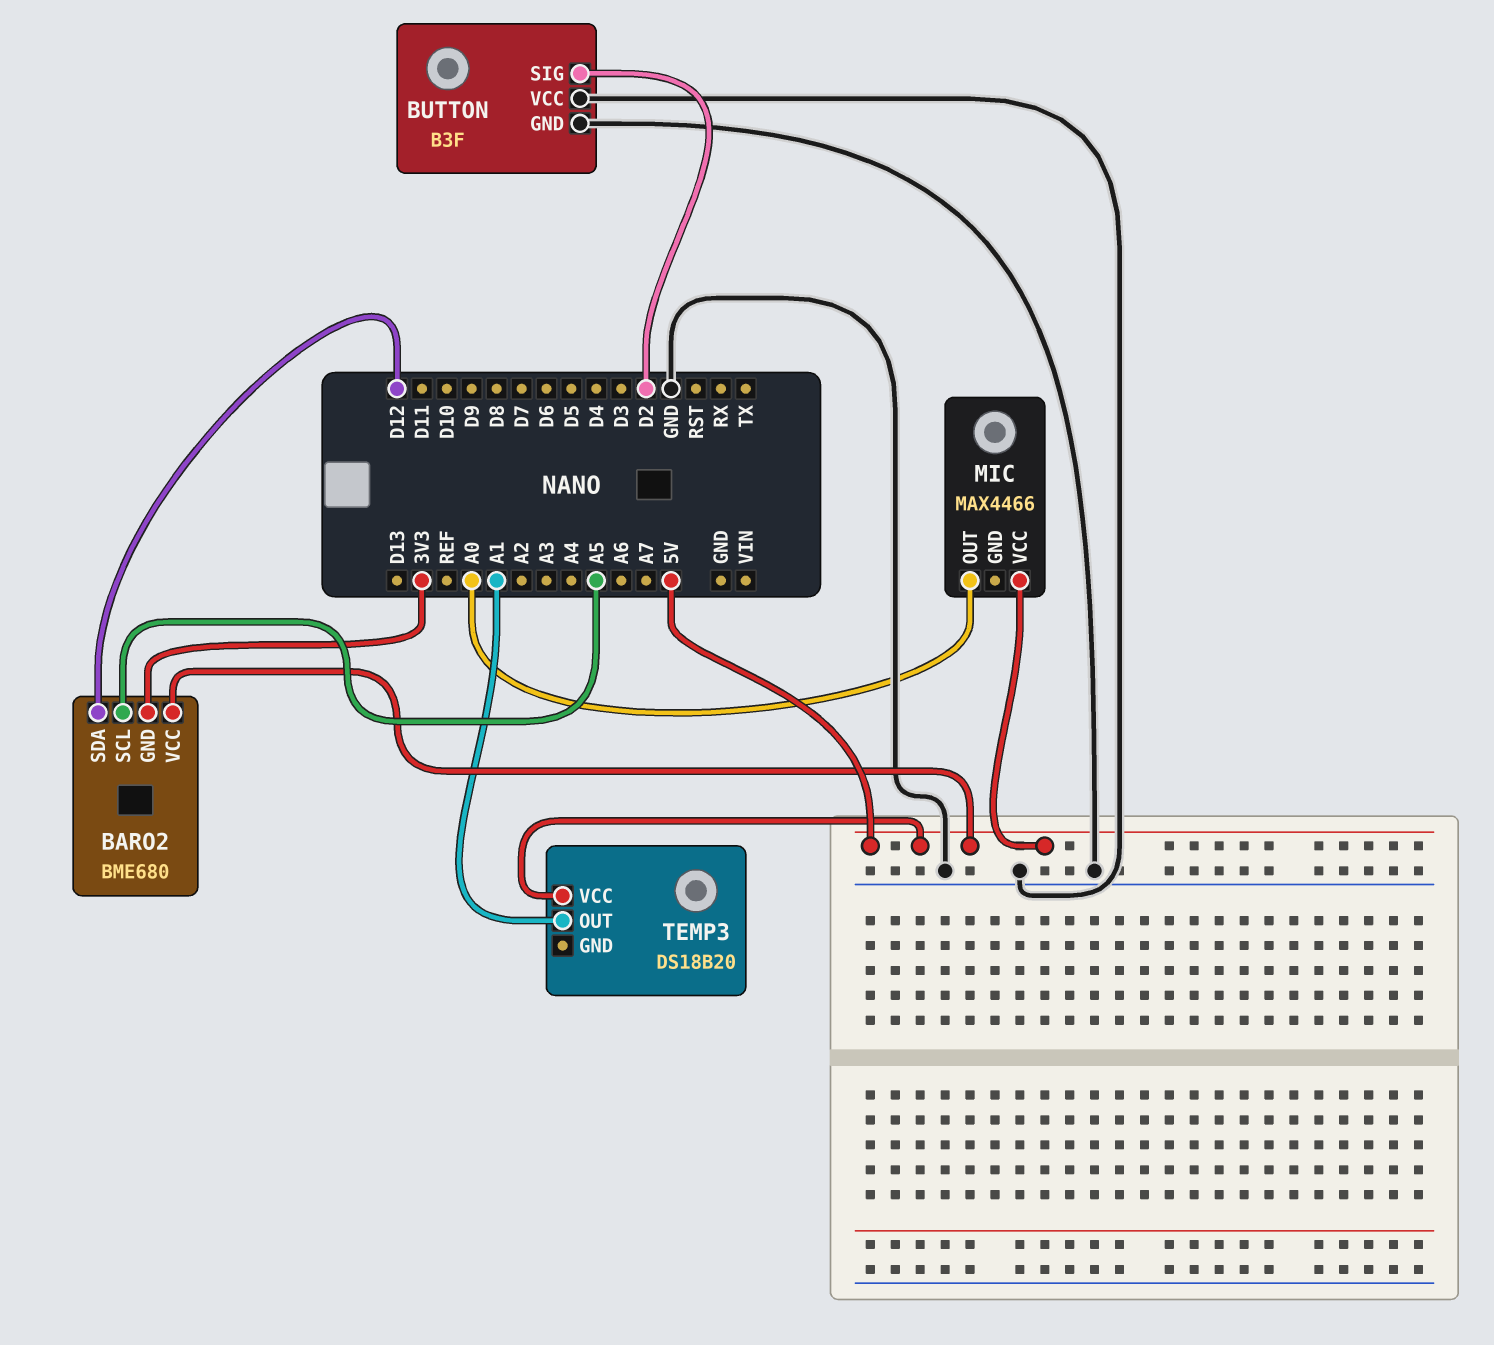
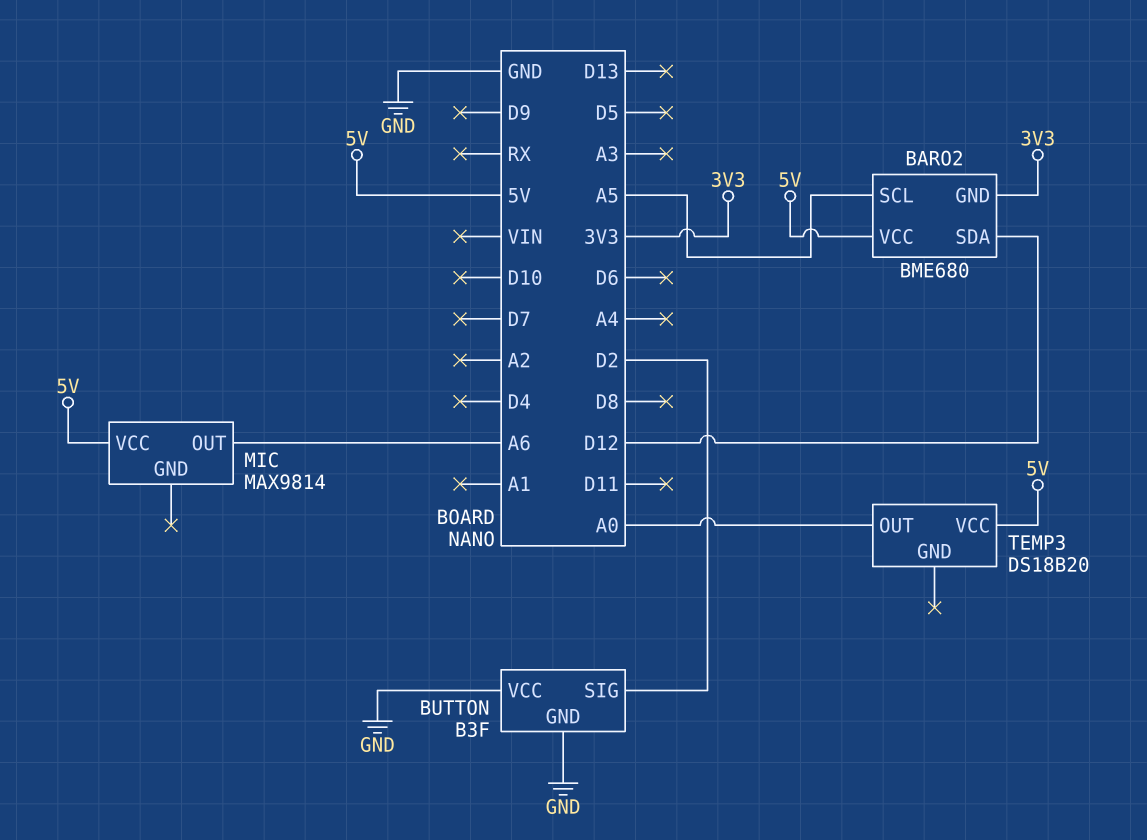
MIC: MAX4466 -> MAX9814
MIC pin OUT: A0 -> A6
TEMP3 pin OUT: A1 -> A0

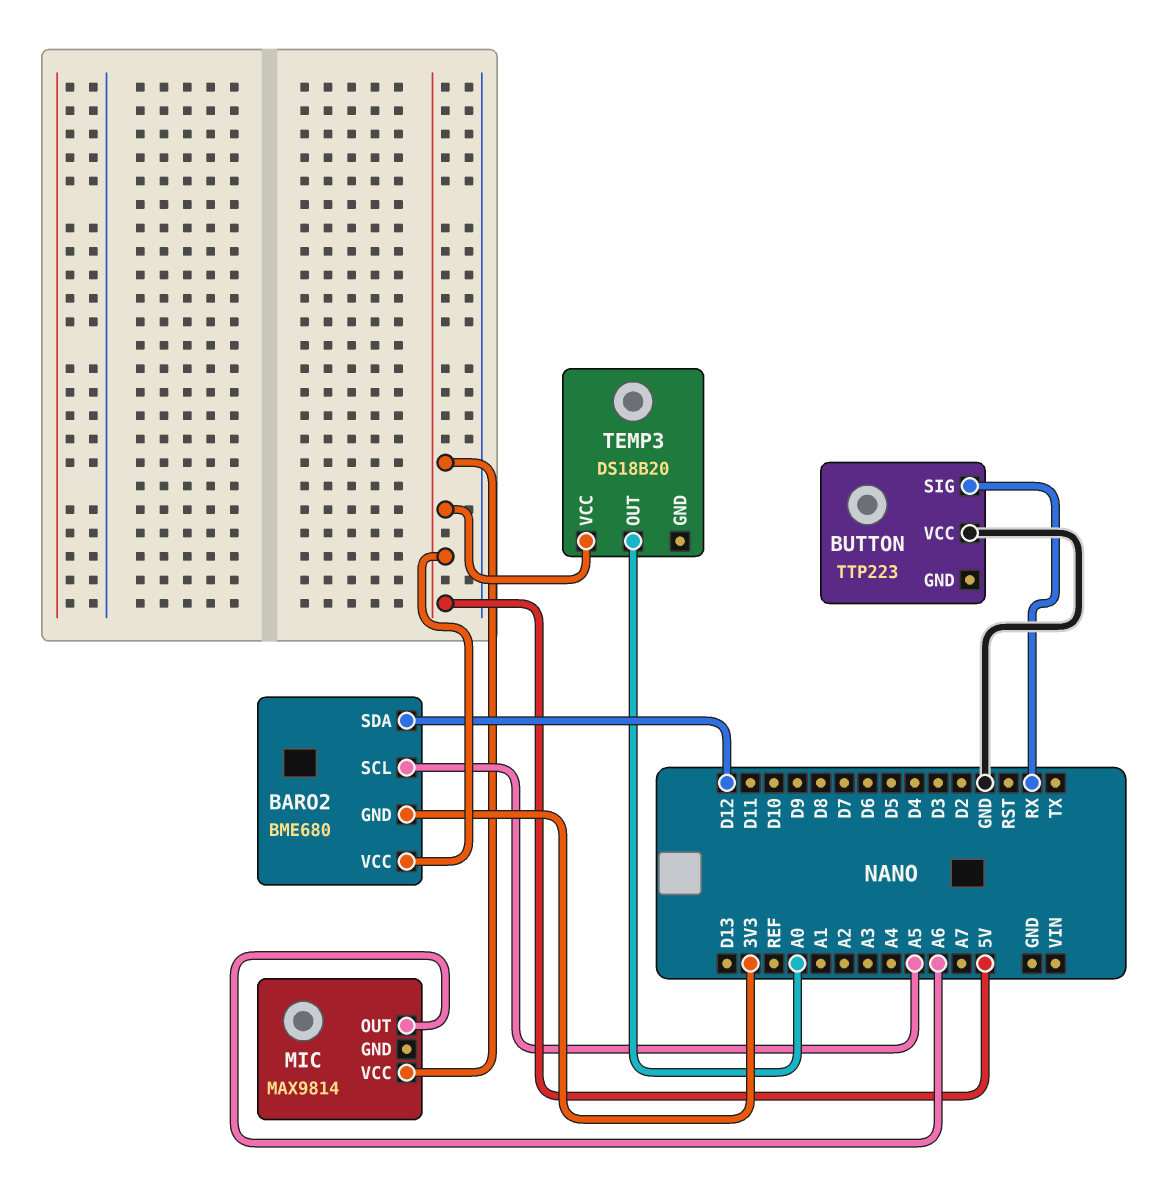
BUTTON: B3F -> TTP223
BUTTON pin GND: GND -> none
BUTTON pin SIG: D2 -> RX

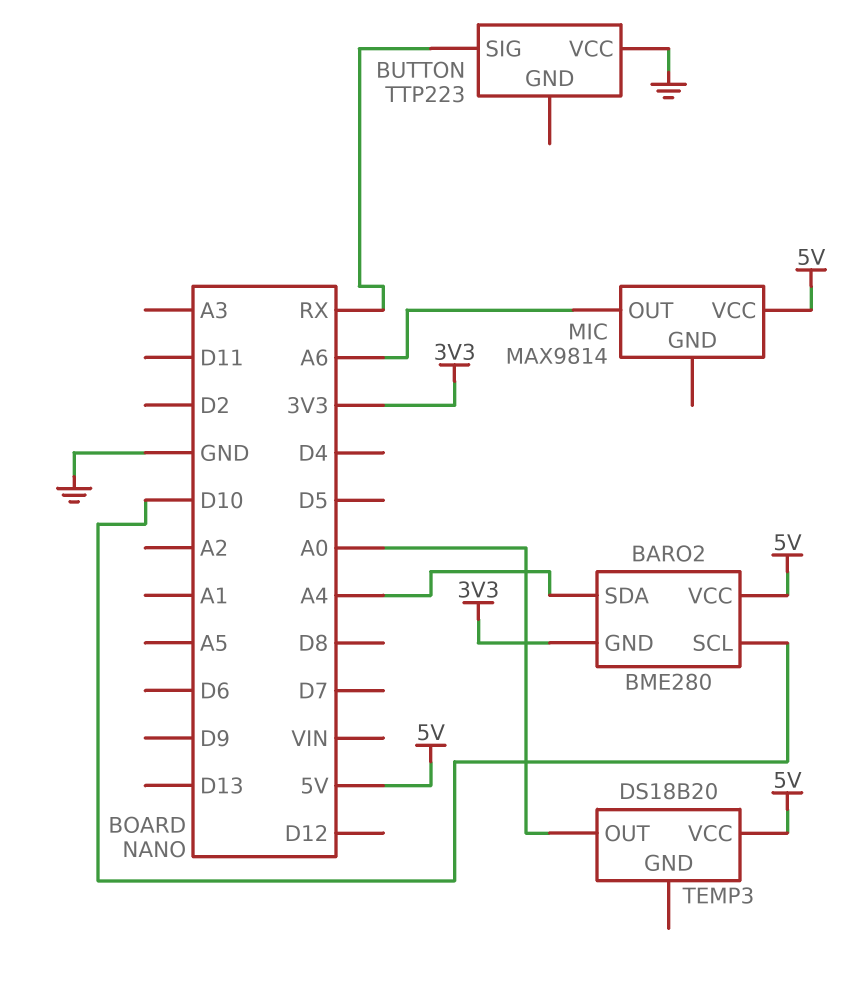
BARO2: BME680 -> BME280
BARO2 pin SCL: A5 -> D10
BARO2 pin SDA: D12 -> A4

